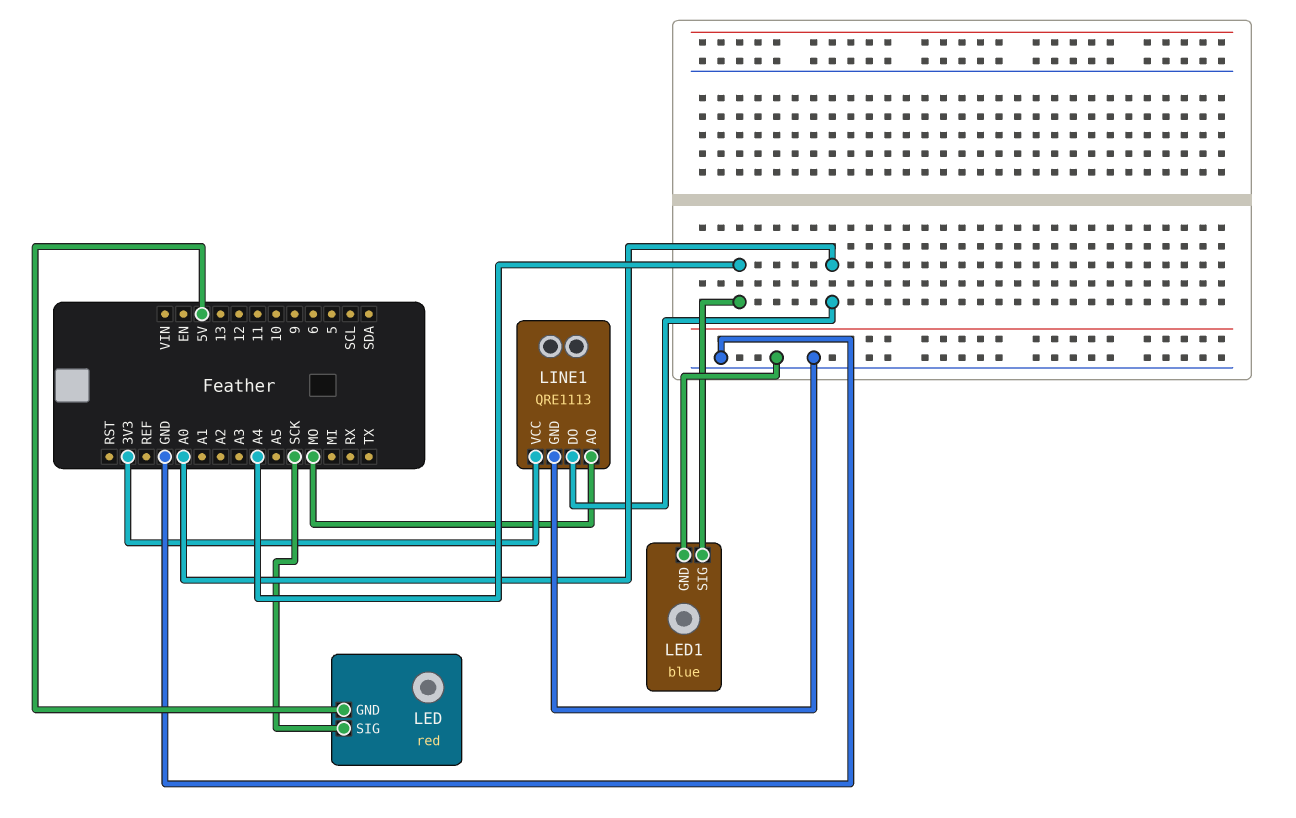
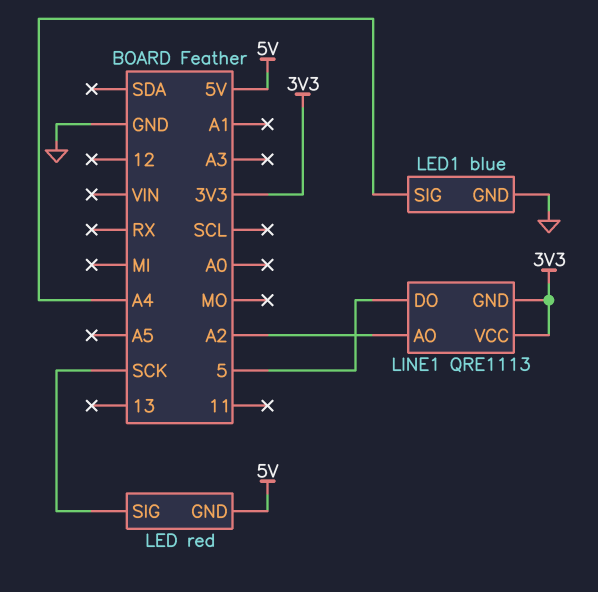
LINE1 pin AO: MO -> A2
LINE1 pin DO: A0 -> 5
LINE1 pin GND: GND -> 3V3

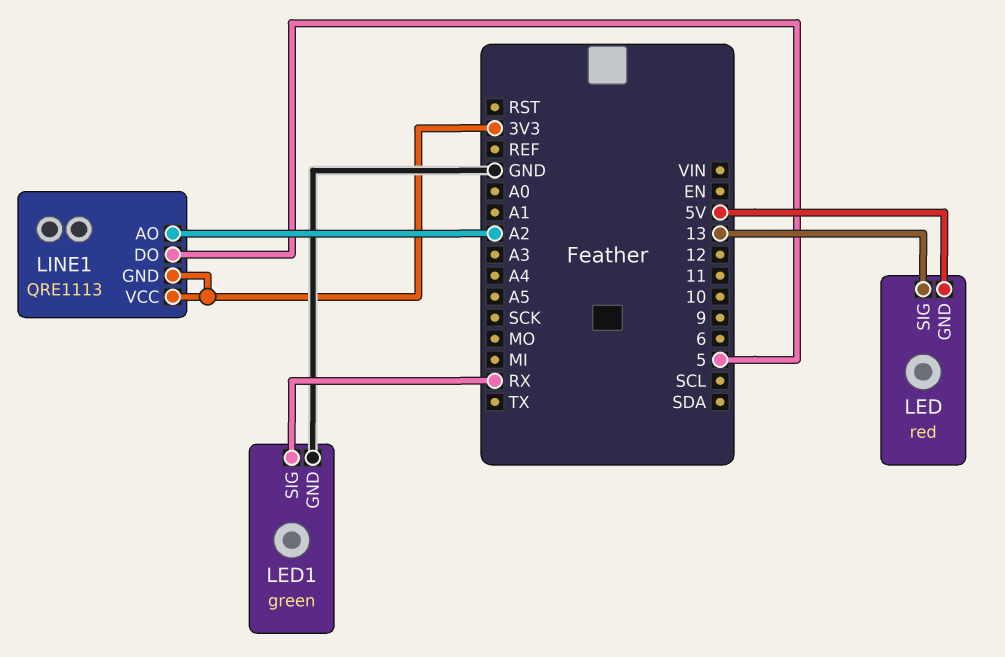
LED pin SIG: SCK -> 13
LED1: blue -> green
LED1 pin SIG: A4 -> RX

